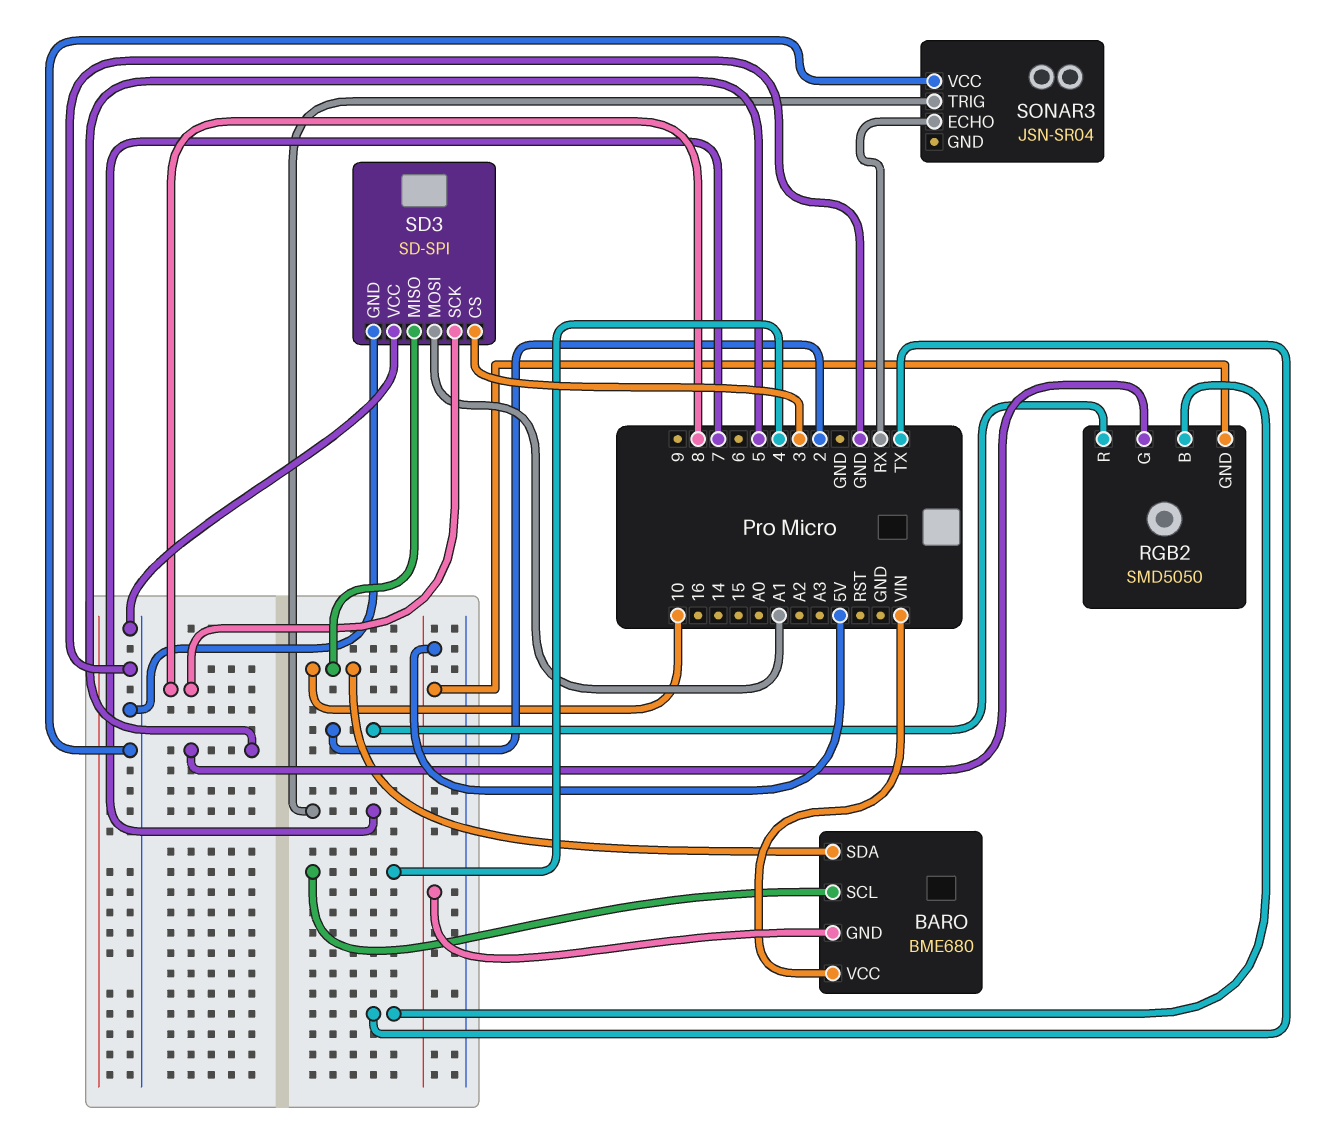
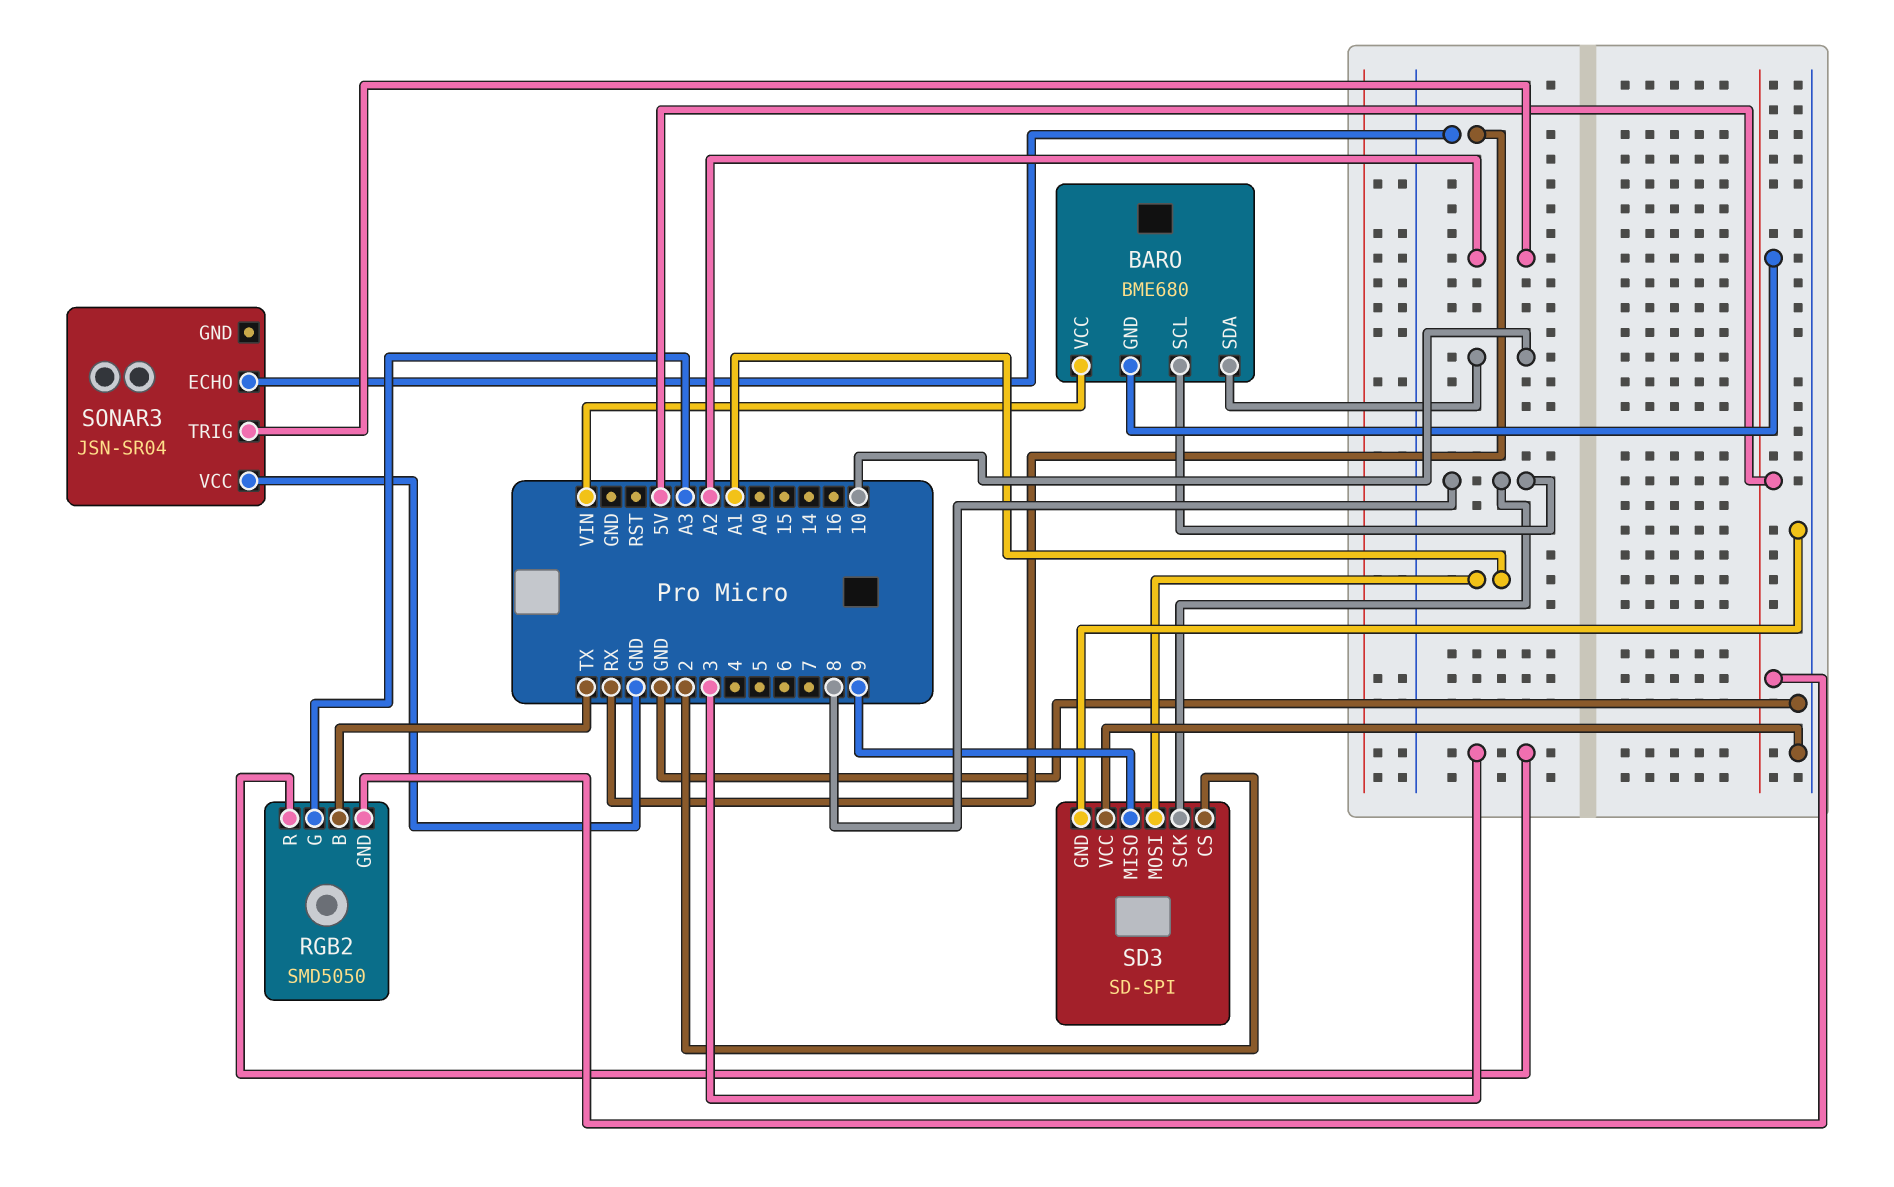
BARO pin SCL: 4 -> 8
RGB2 pin G: 5 -> A3
RGB2 pin R: 2 -> 3
SD3 pin CS: 3 -> 2
SD3 pin MISO: 10 -> 9
SONAR3 pin TRIG: 7 -> A2

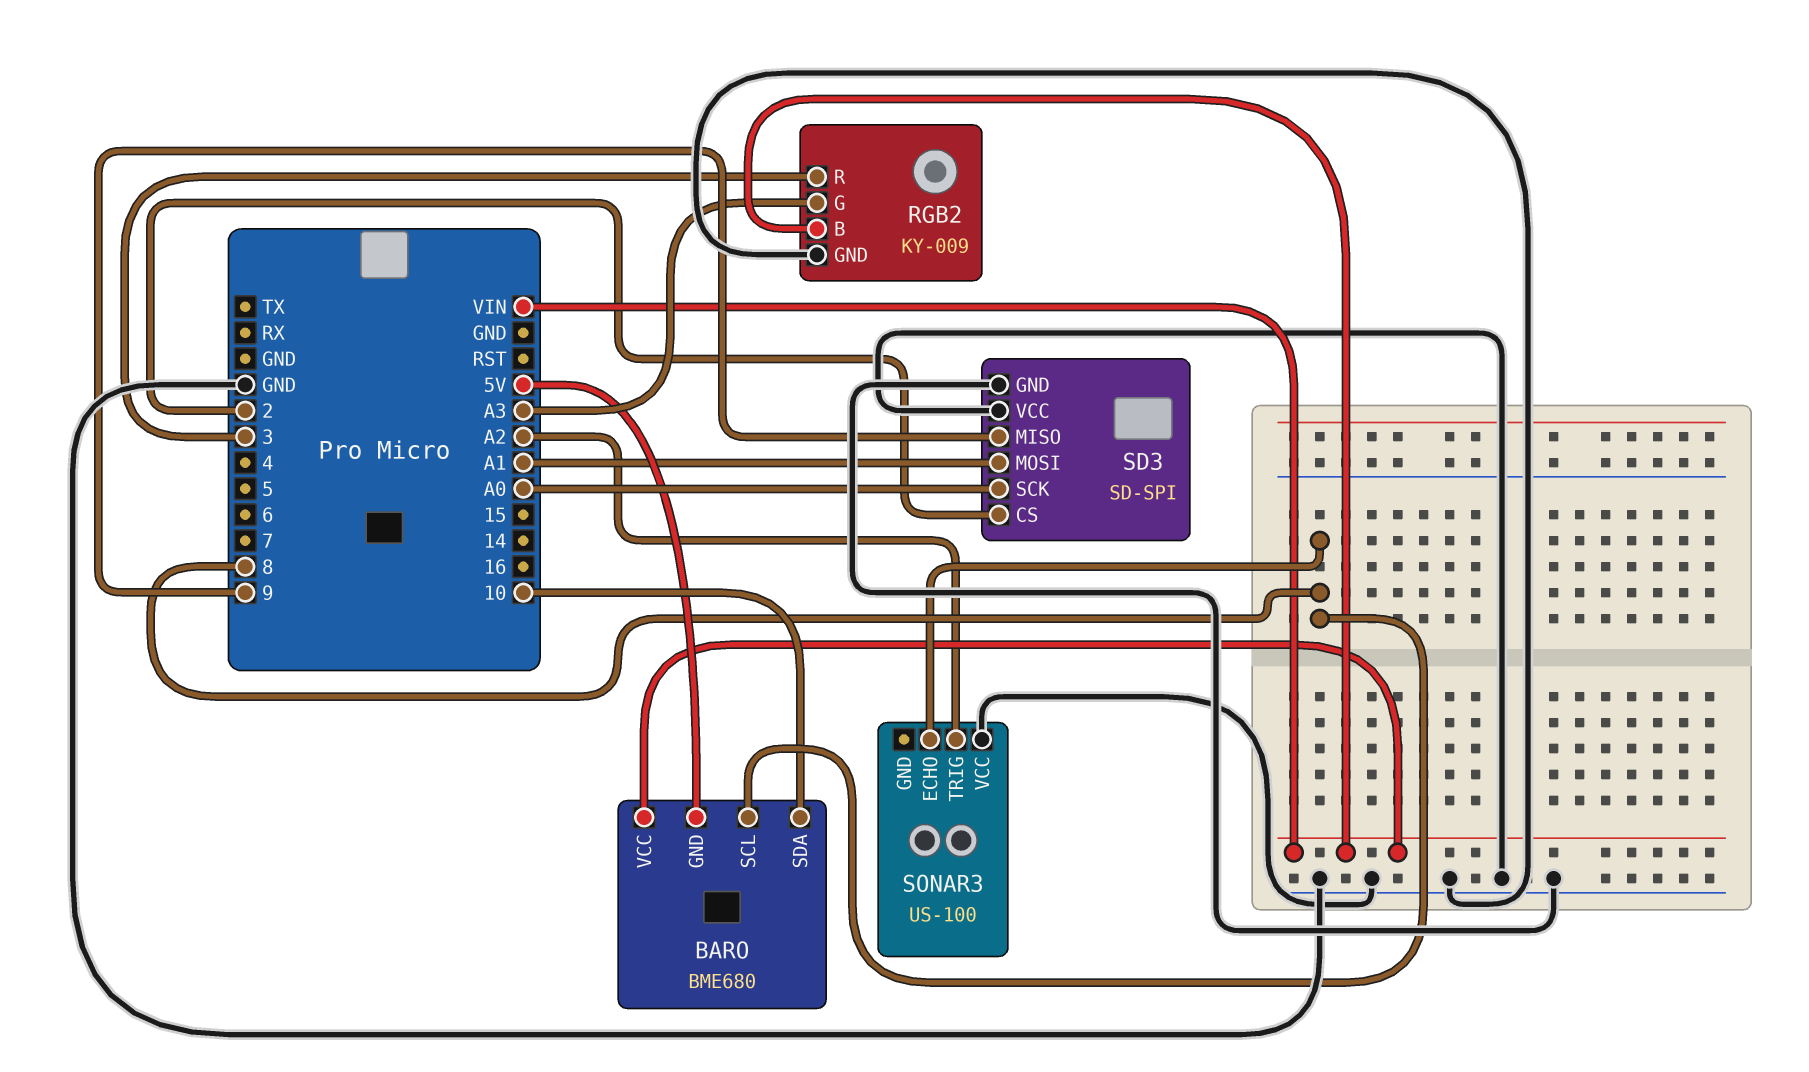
RGB2: SMD5050 -> KY-009
RGB2 pin B: TX -> VIN
RGB2 pin GND: 5V -> GND
SD3 pin SCK: 8 -> A0
SONAR3: JSN-SR04 -> US-100
SONAR3 pin ECHO: RX -> 8

